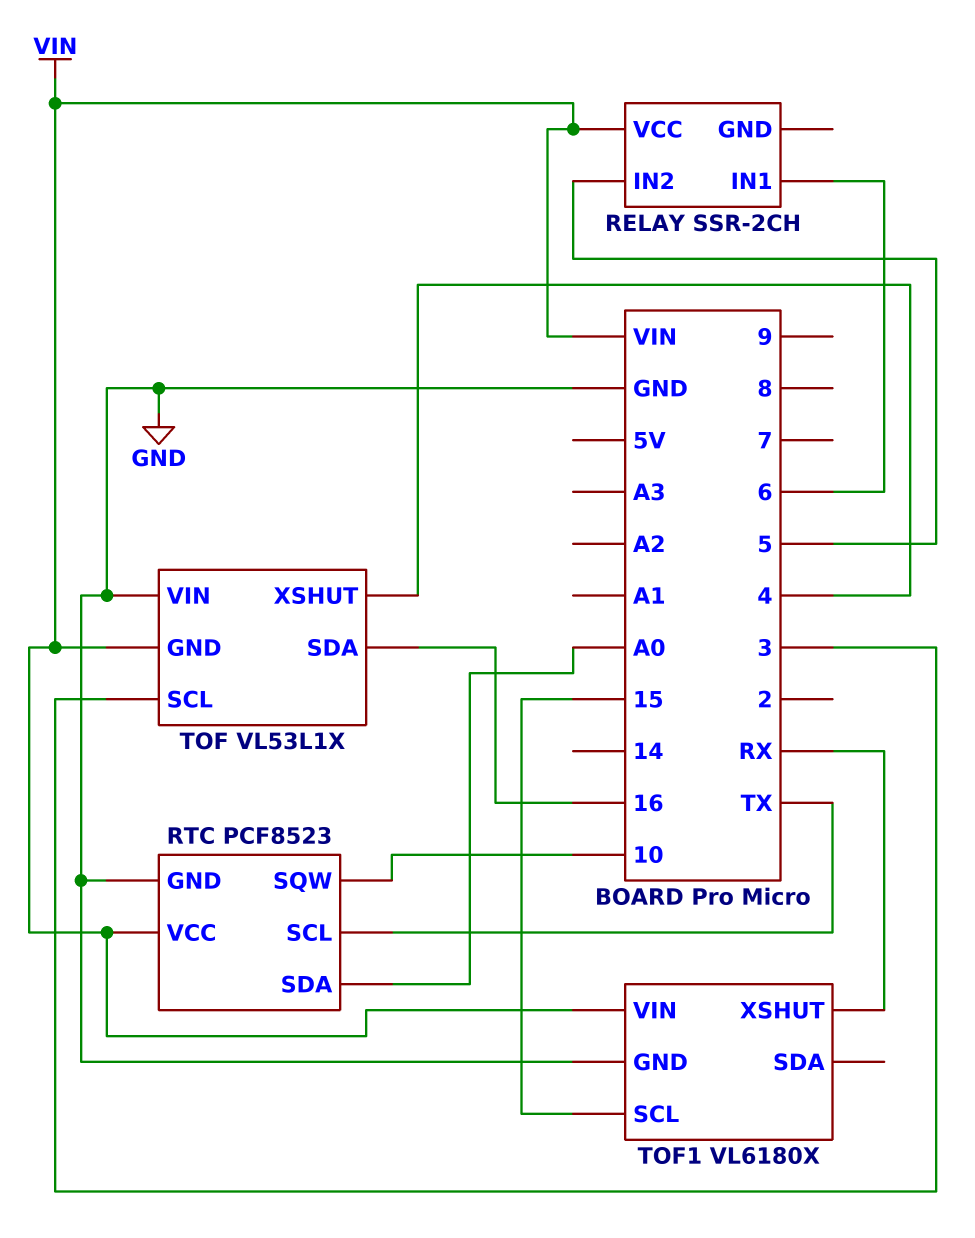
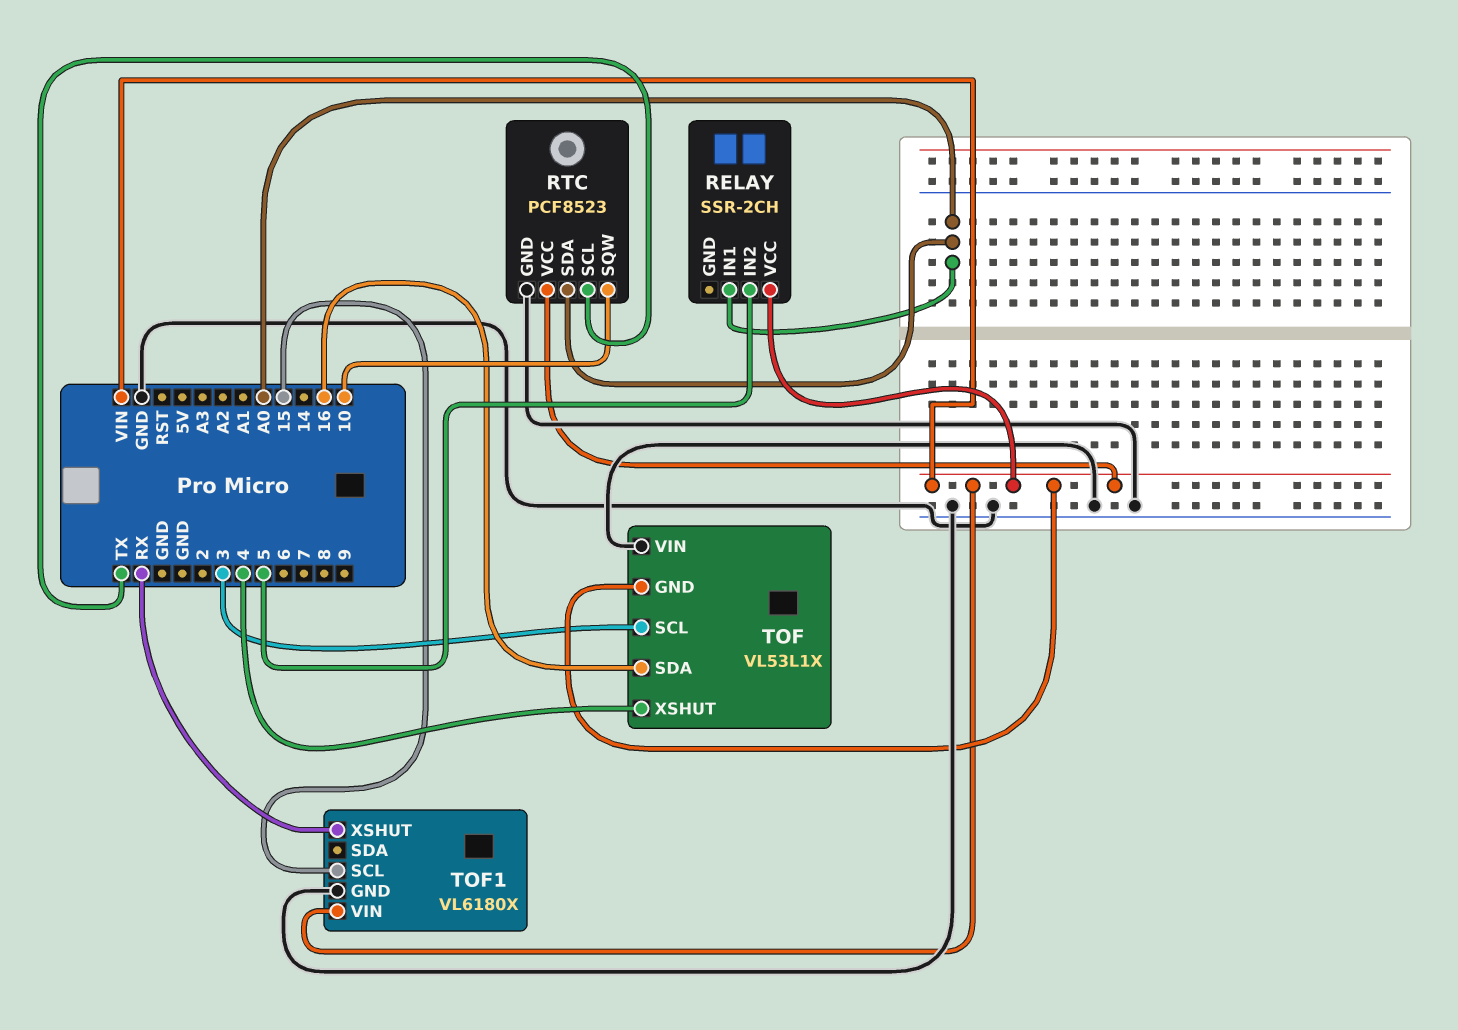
RELAY pin IN1: 6 -> A0

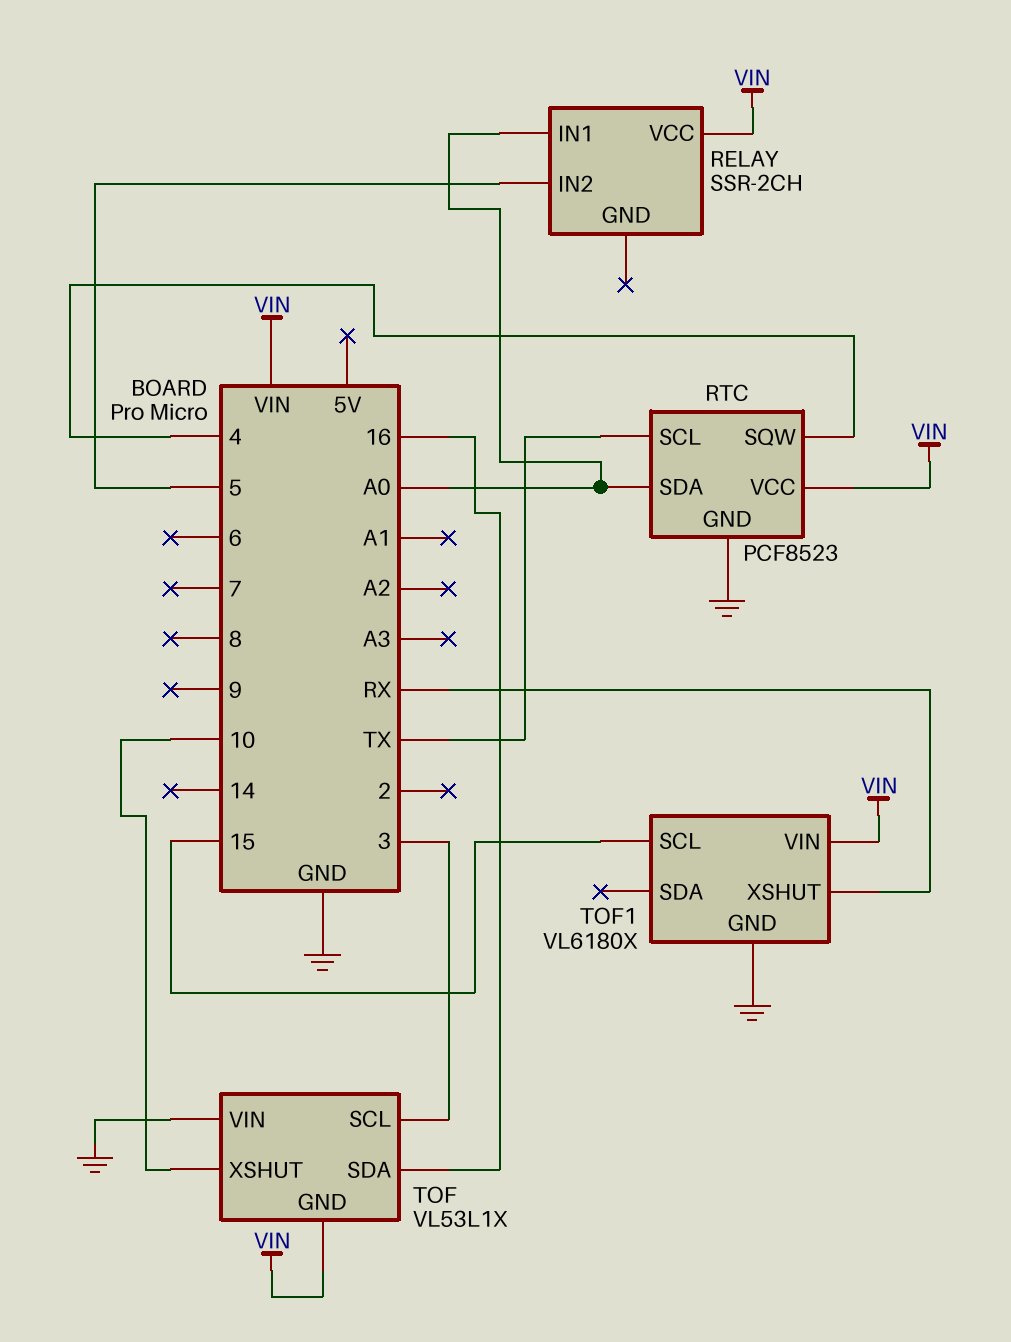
RTC pin SQW: 10 -> 4
TOF pin XSHUT: 4 -> 10

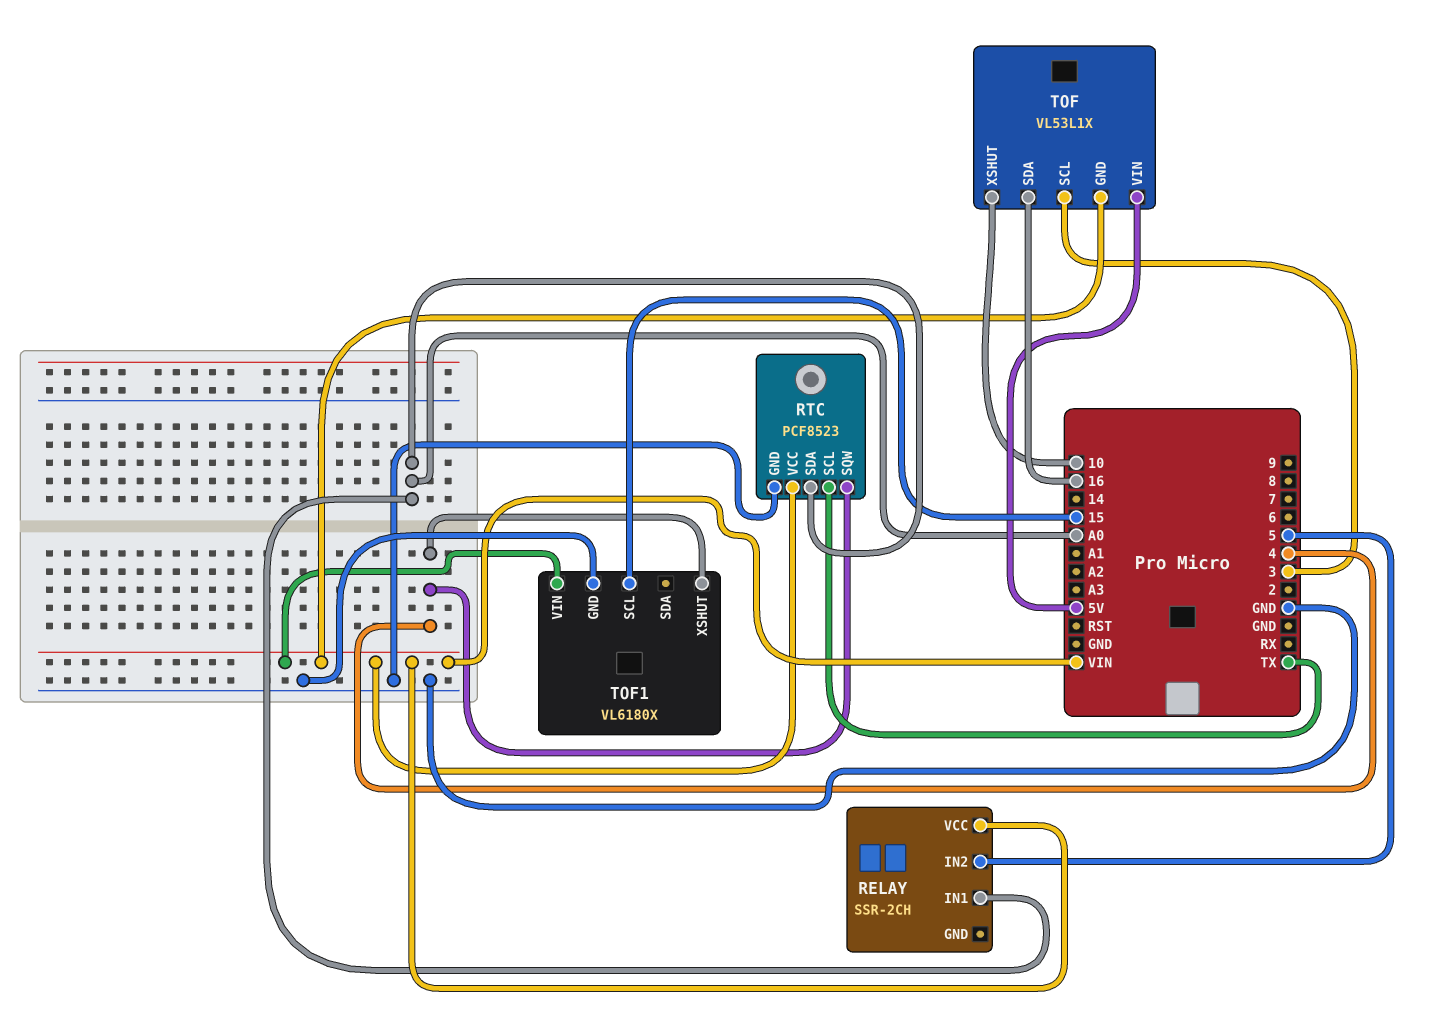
TOF pin VIN: GND -> 5V
TOF1 pin XSHUT: RX -> 4

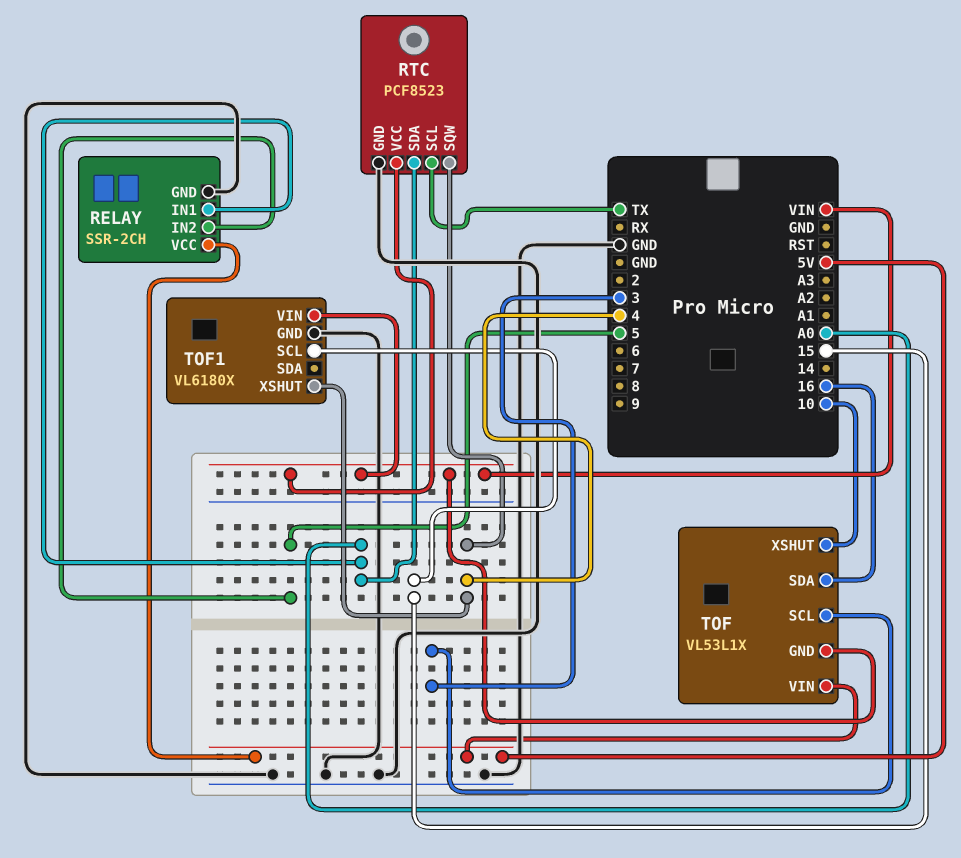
RELAY pin GND: none -> GND
RELAY pin VCC: VIN -> 5V

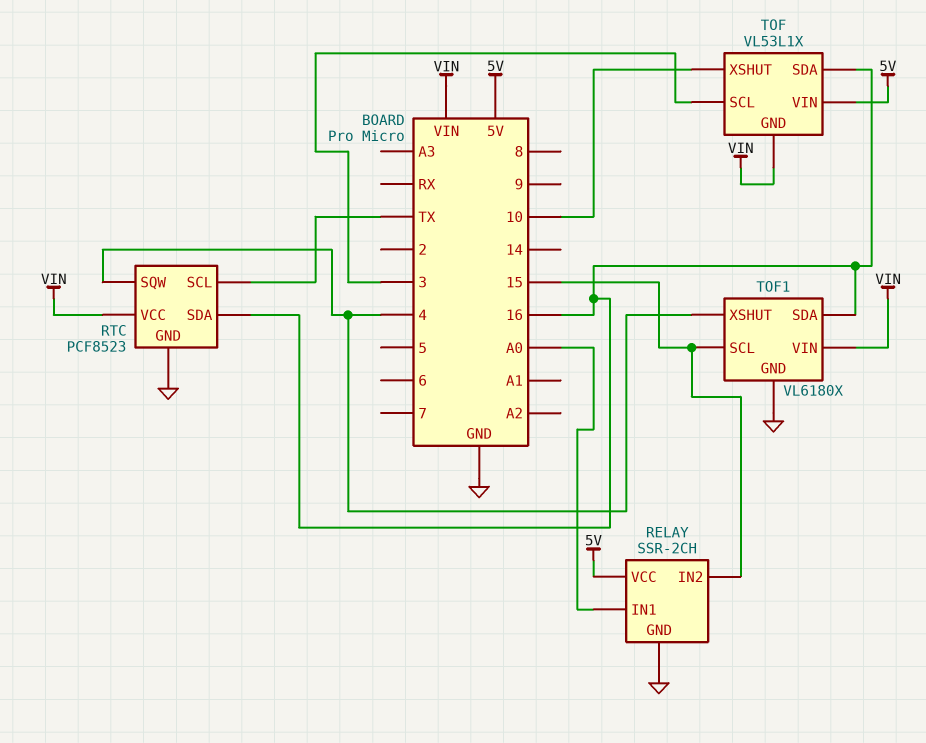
RELAY pin IN2: 5 -> 15
RTC pin SDA: A0 -> 16
TOF1 pin SDA: none -> 16

